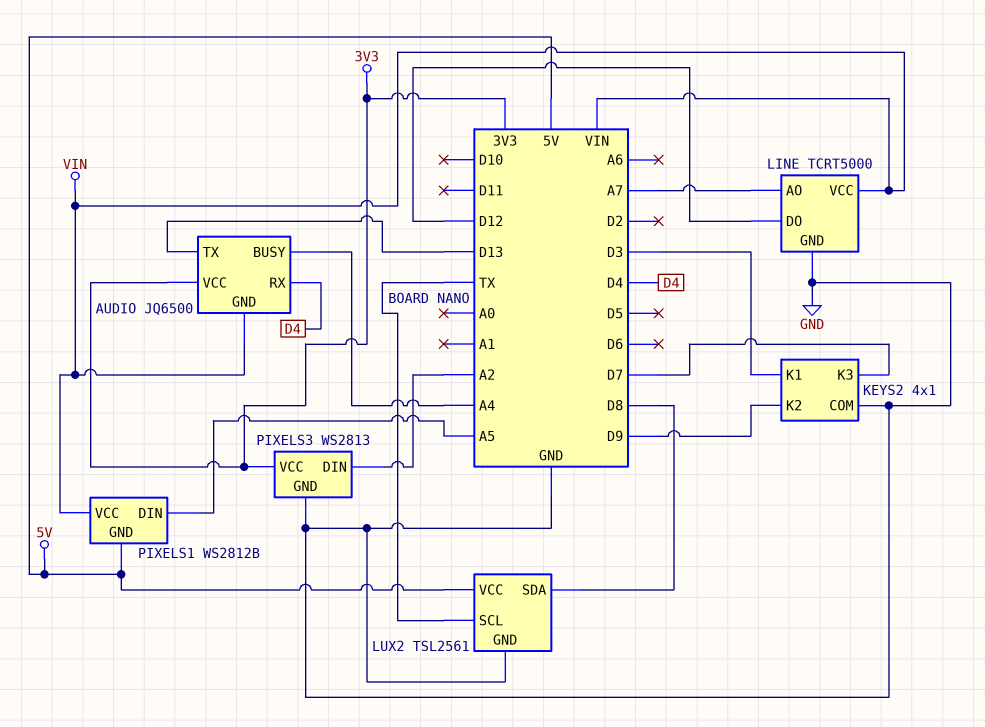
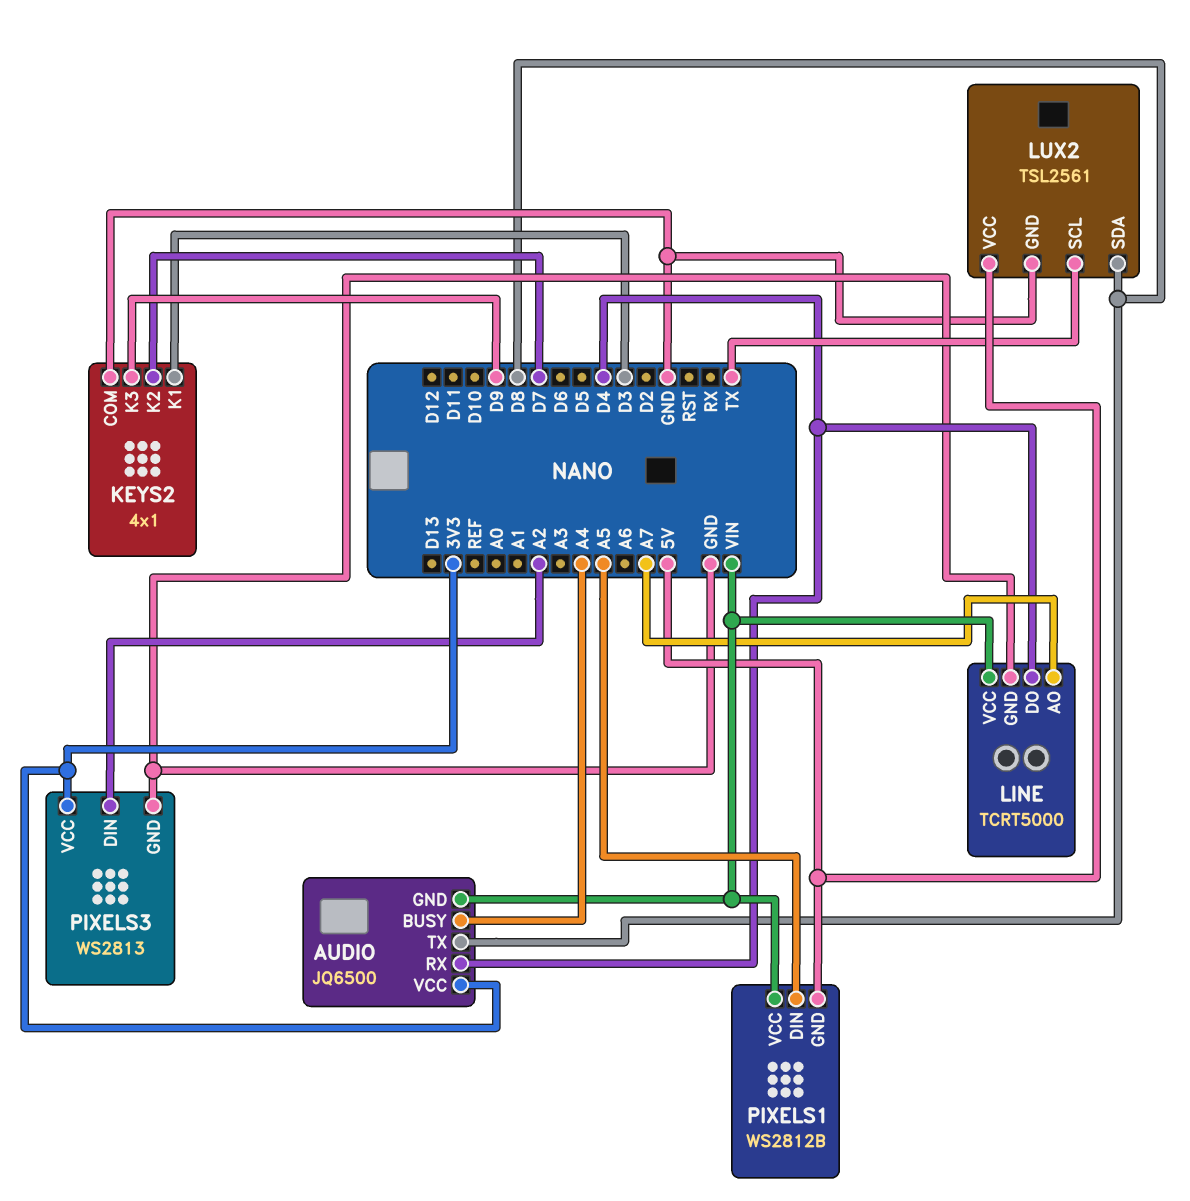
AUDIO pin TX: D13 -> D8
KEYS2 pin K2: D9 -> D7
KEYS2 pin K3: D7 -> D9
LINE pin DO: D12 -> D4

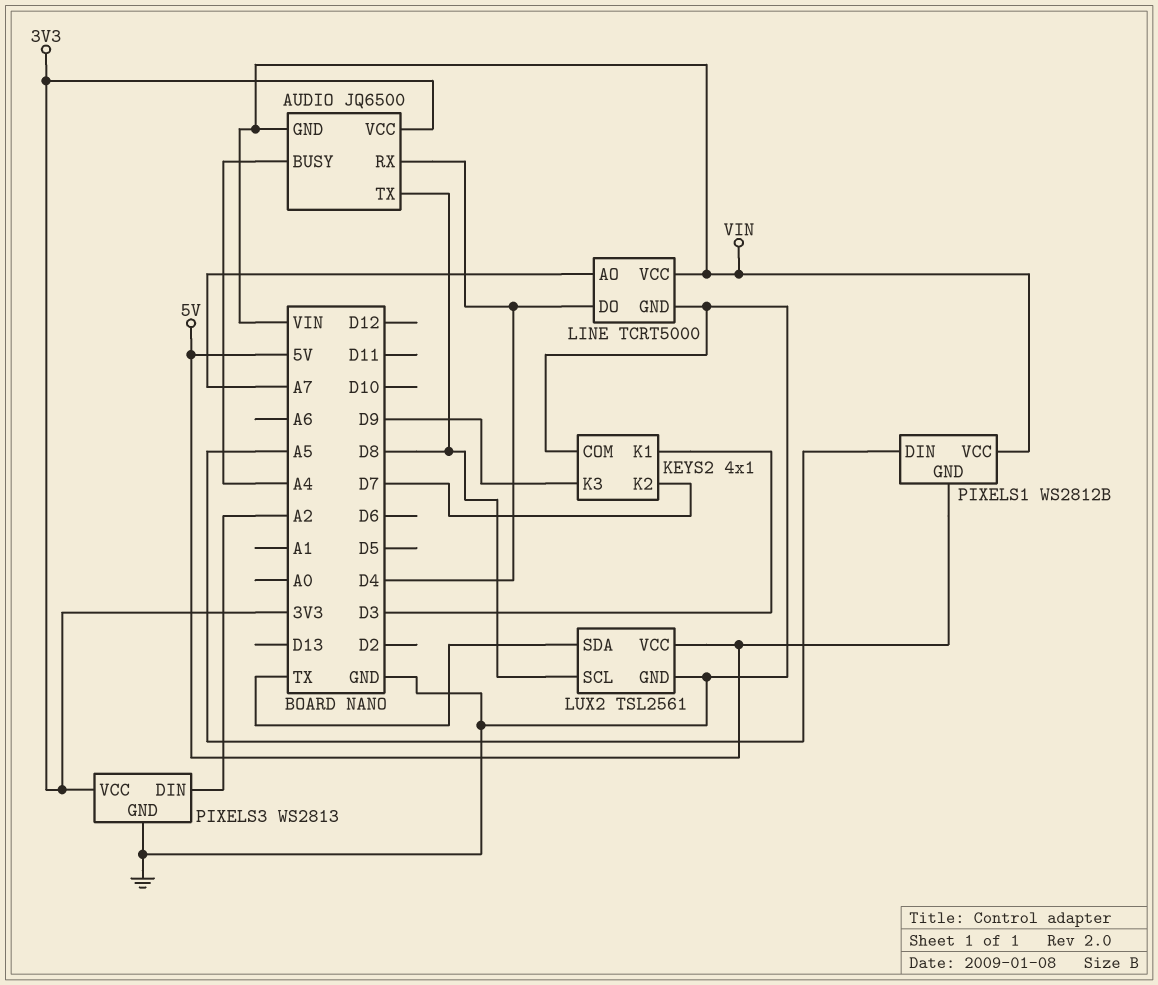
LUX2 pin SCL: TX -> D8
LUX2 pin SDA: D8 -> TX

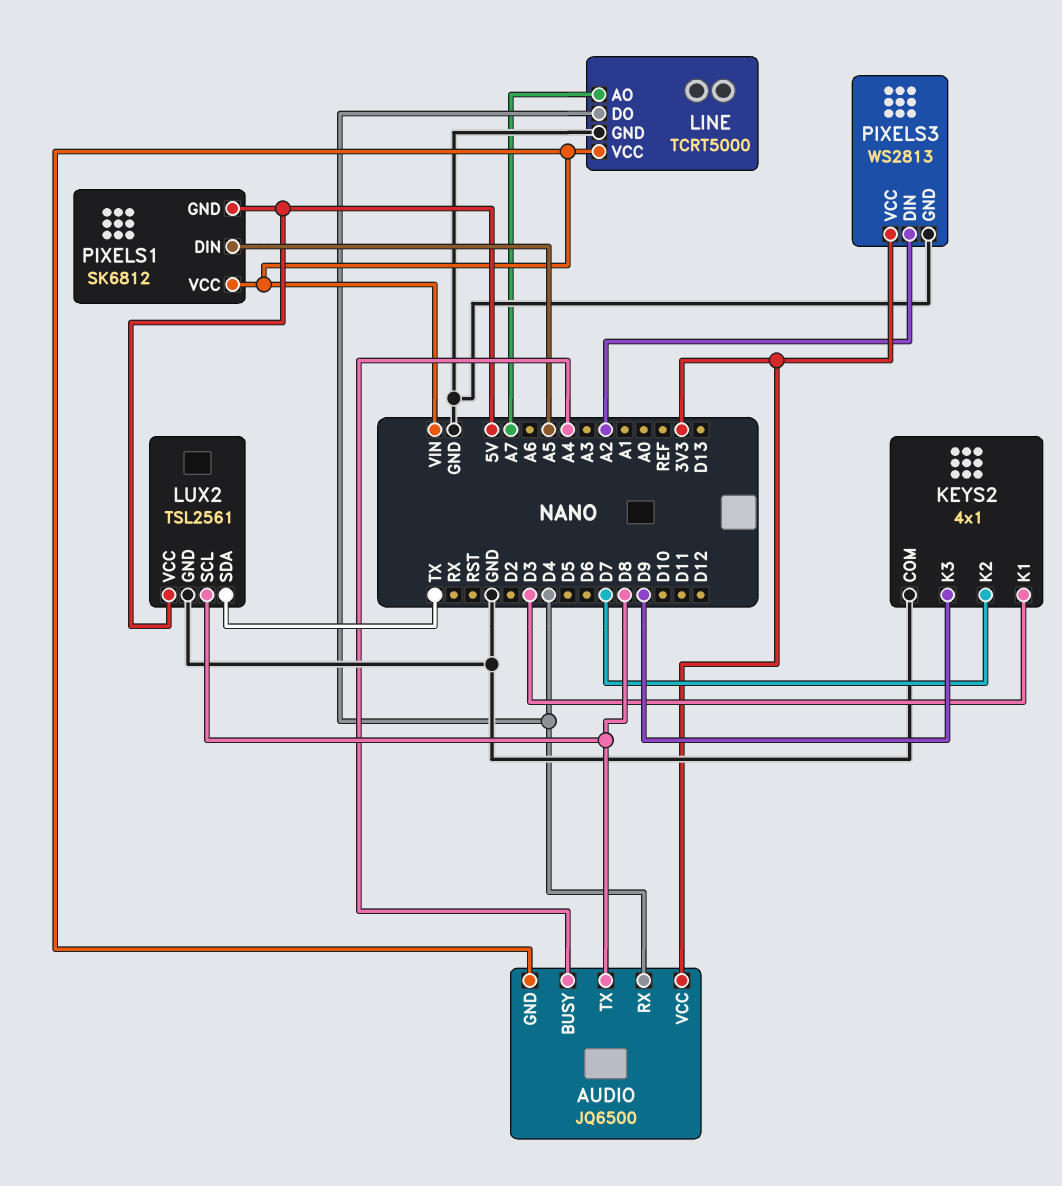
PIXELS1: WS2812B -> SK6812

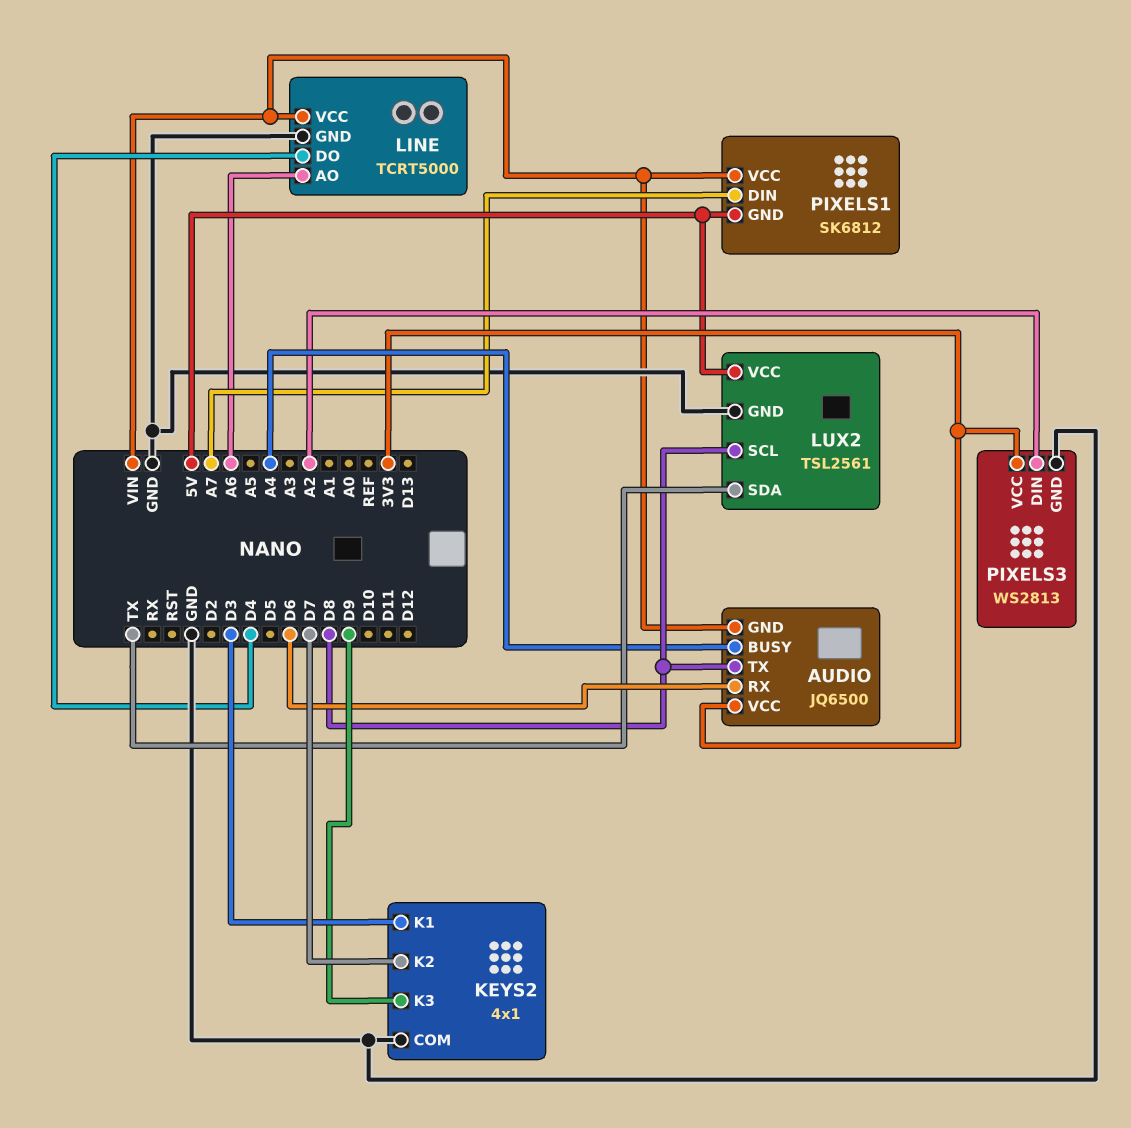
AUDIO pin RX: D4 -> D6
LINE pin AO: A7 -> A6
PIXELS1 pin DIN: A5 -> A7

